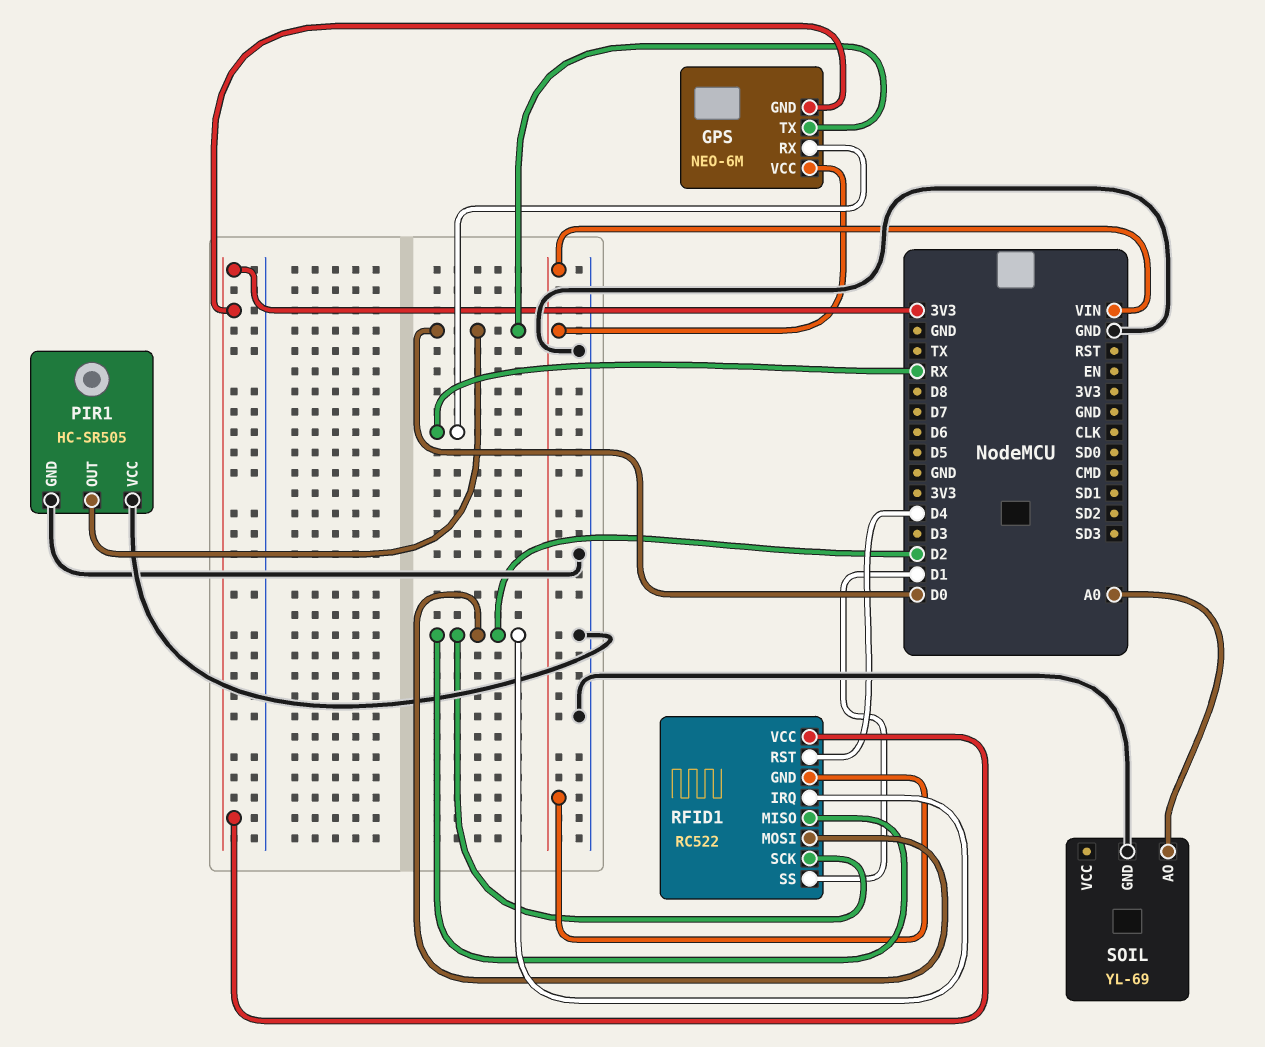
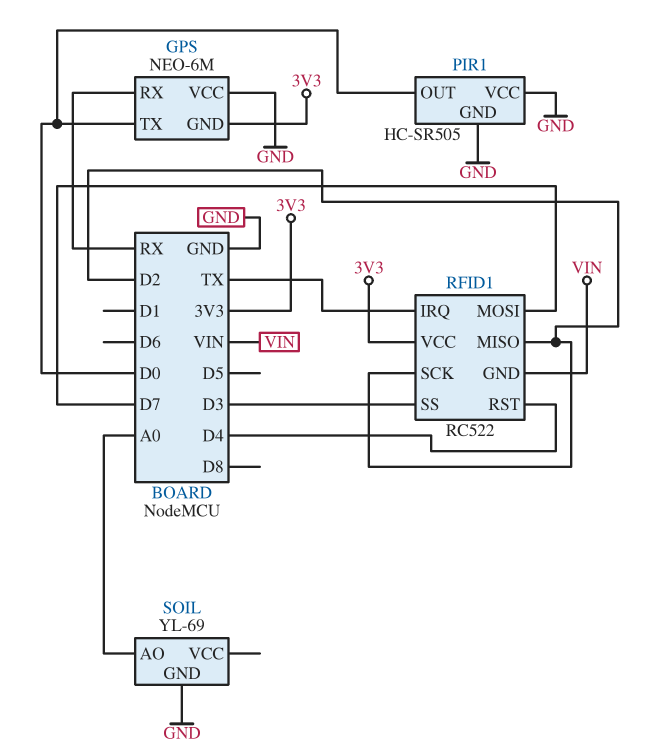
GPS pin VCC: VIN -> GND
RFID1 pin IRQ: D2 -> TX
RFID1 pin MOSI: D2 -> D7
RFID1 pin SS: D1 -> D3

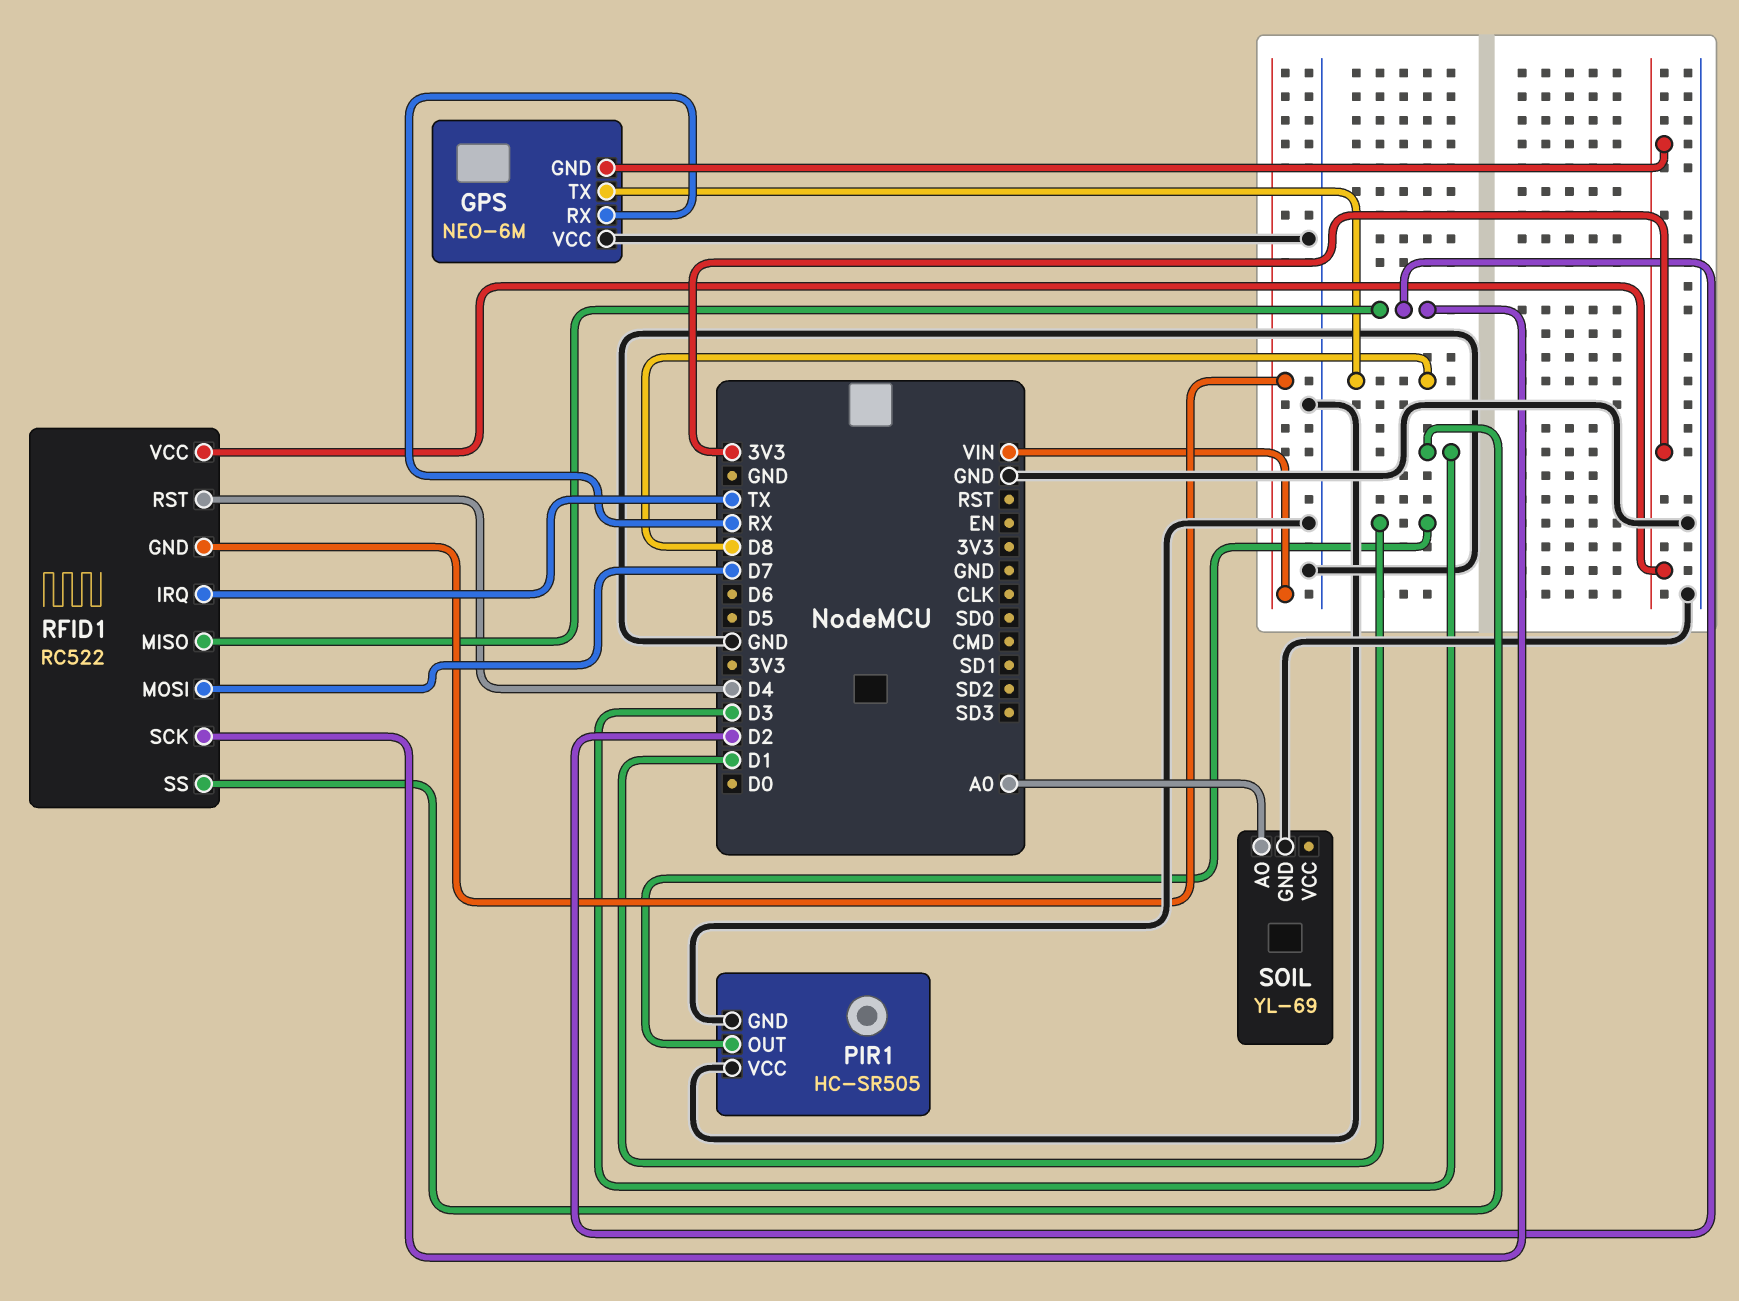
GPS pin TX: D0 -> D8
PIR1 pin OUT: D0 -> D1

